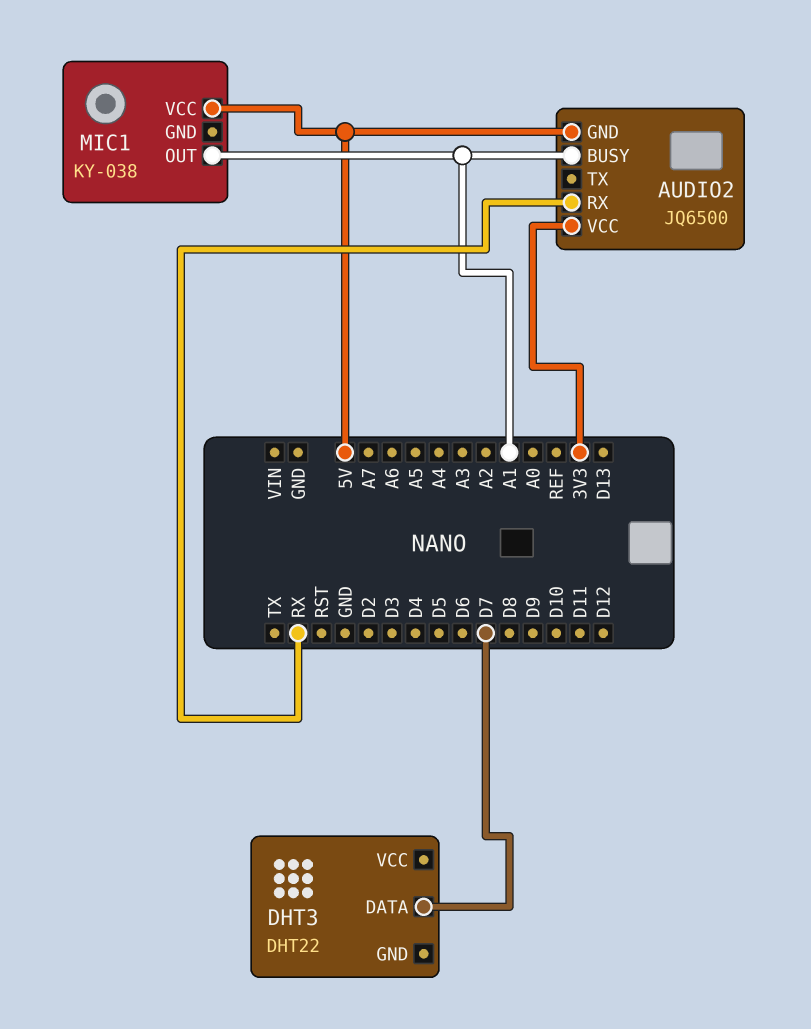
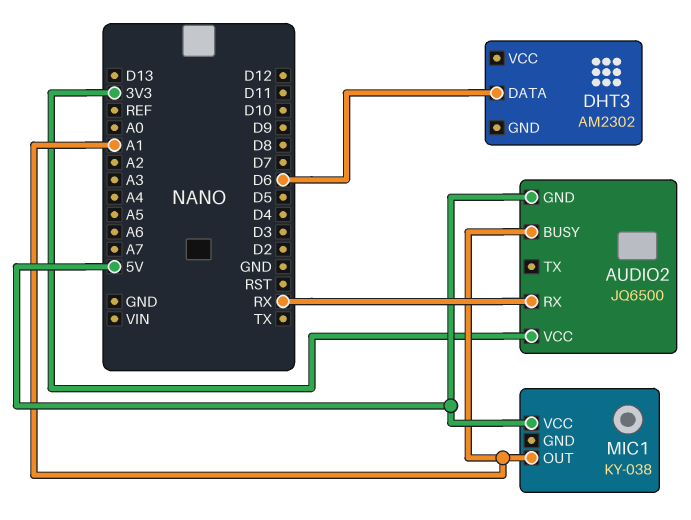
DHT3: DHT22 -> AM2302
DHT3 pin DATA: D7 -> D6

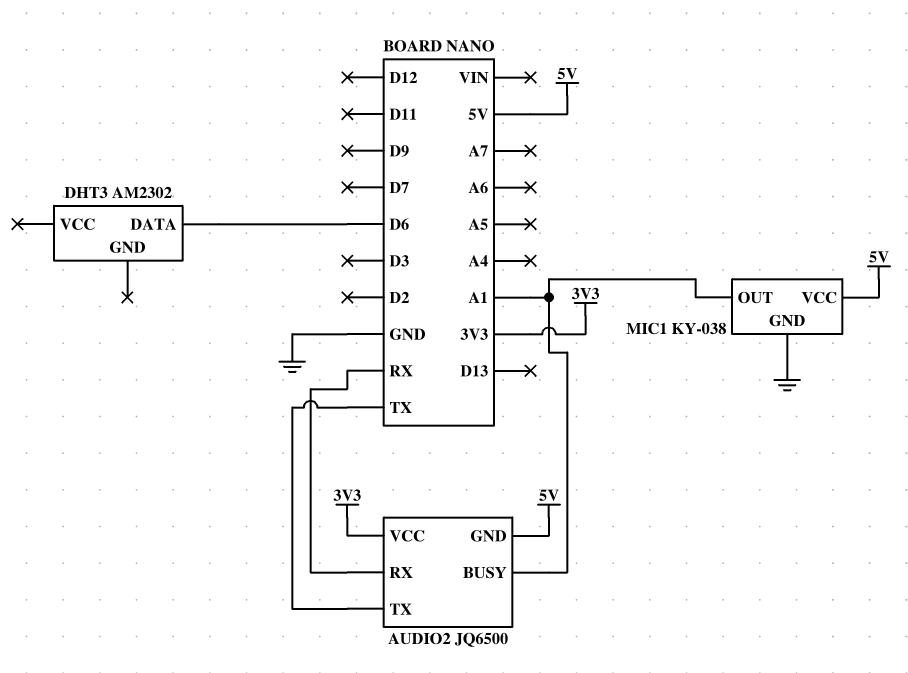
AUDIO2 pin TX: none -> TX
MIC1 pin GND: none -> GND

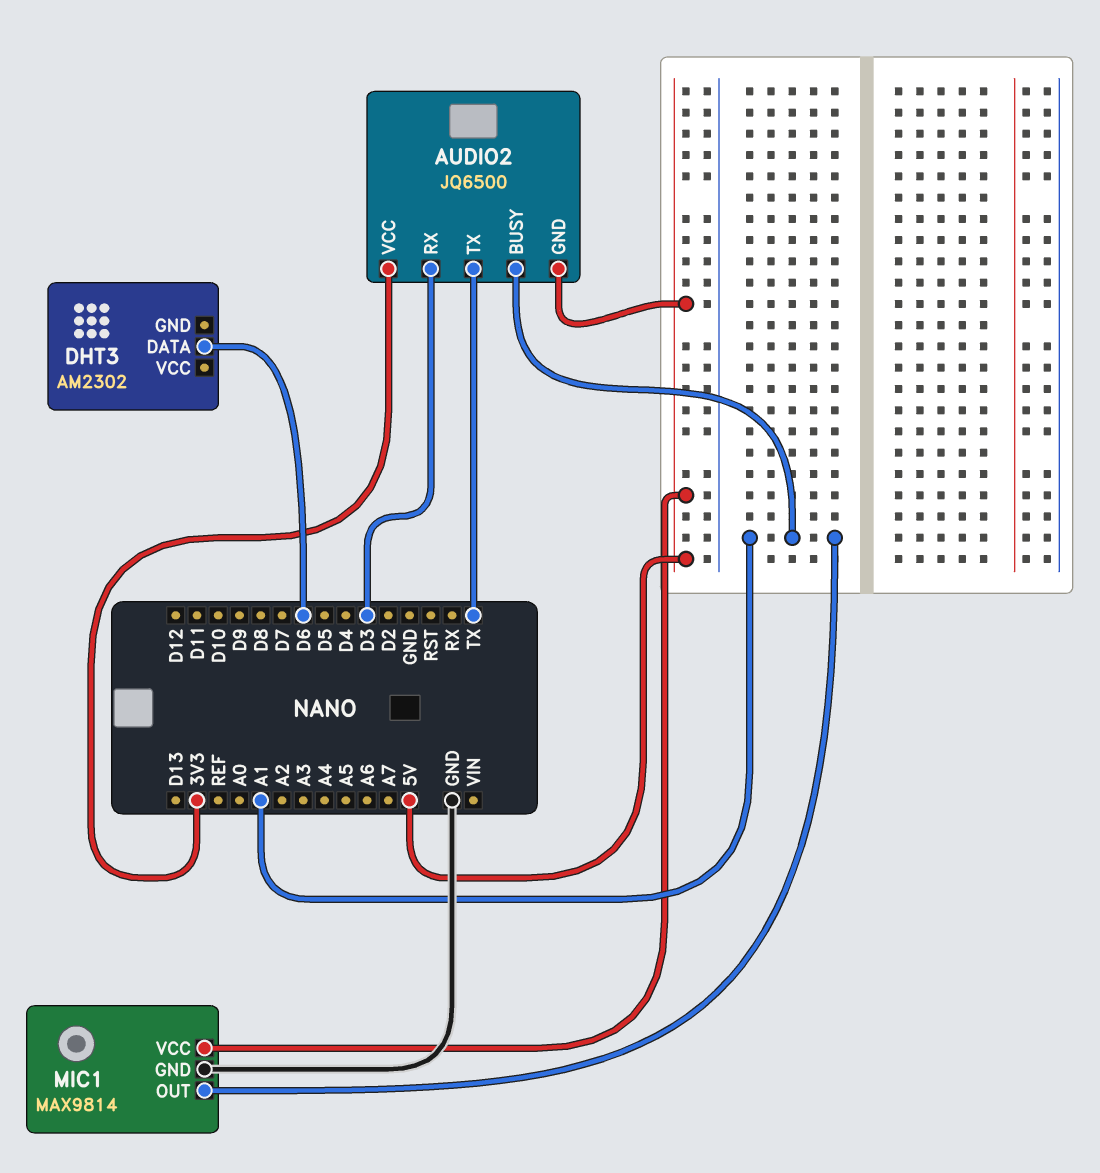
AUDIO2 pin RX: RX -> D3
MIC1: KY-038 -> MAX9814

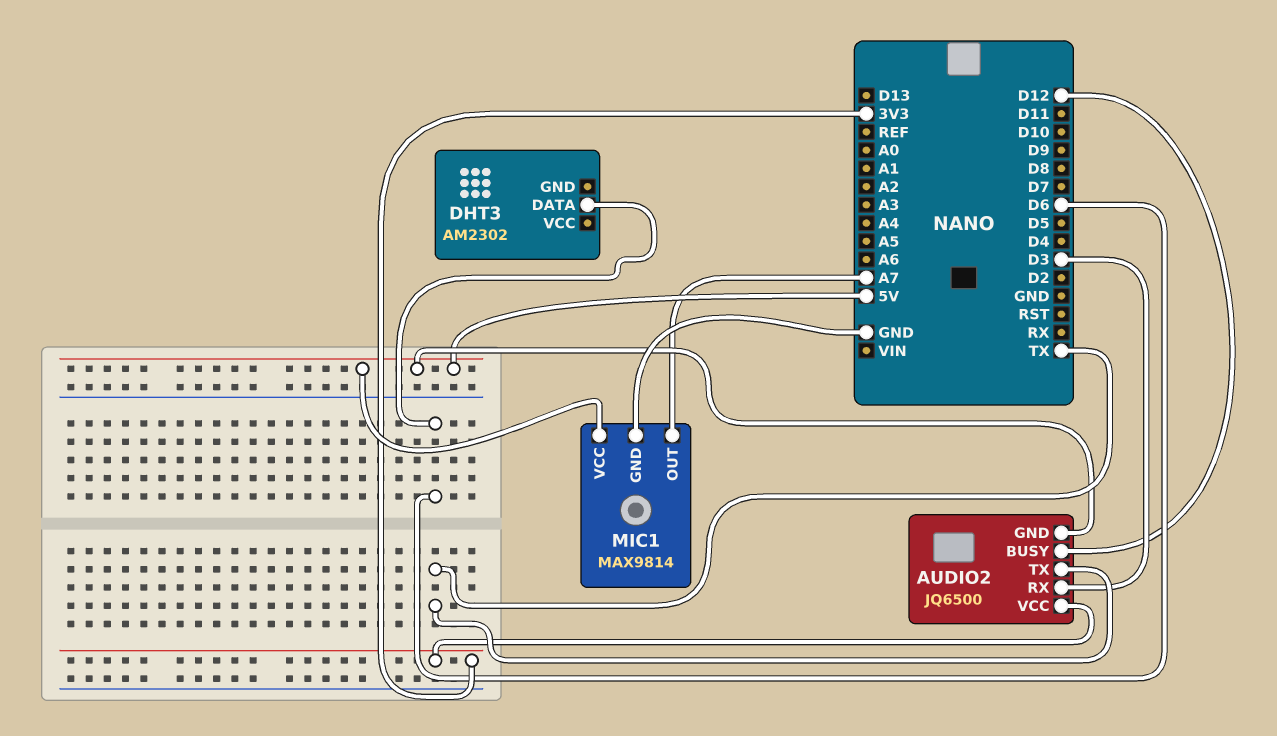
AUDIO2 pin BUSY: A1 -> D12
MIC1 pin OUT: A1 -> A7

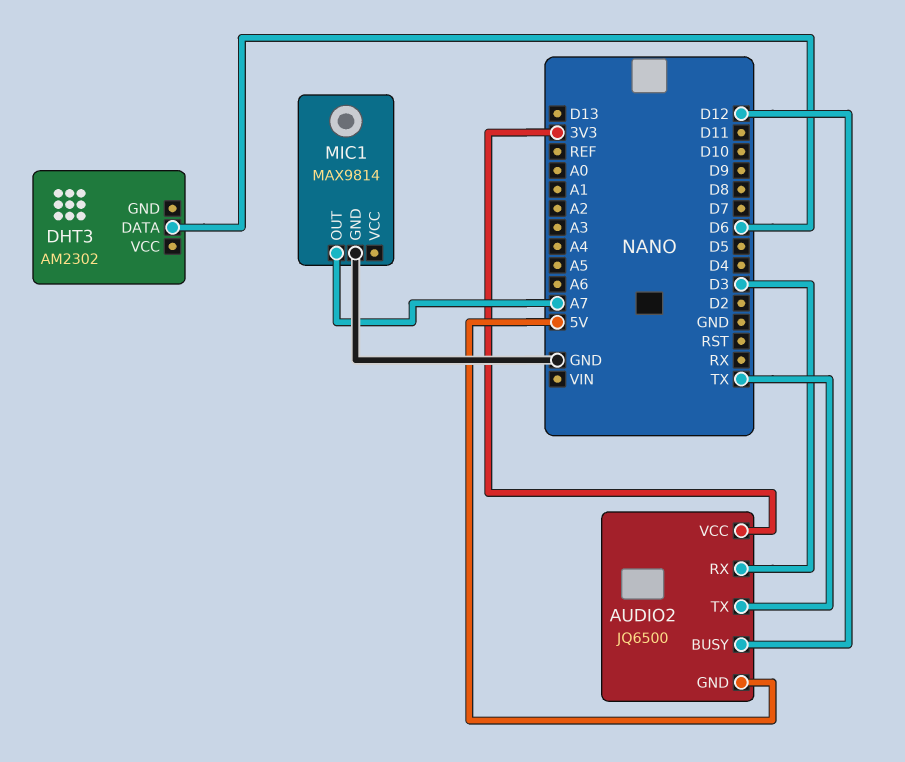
MIC1 pin VCC: 5V -> none

